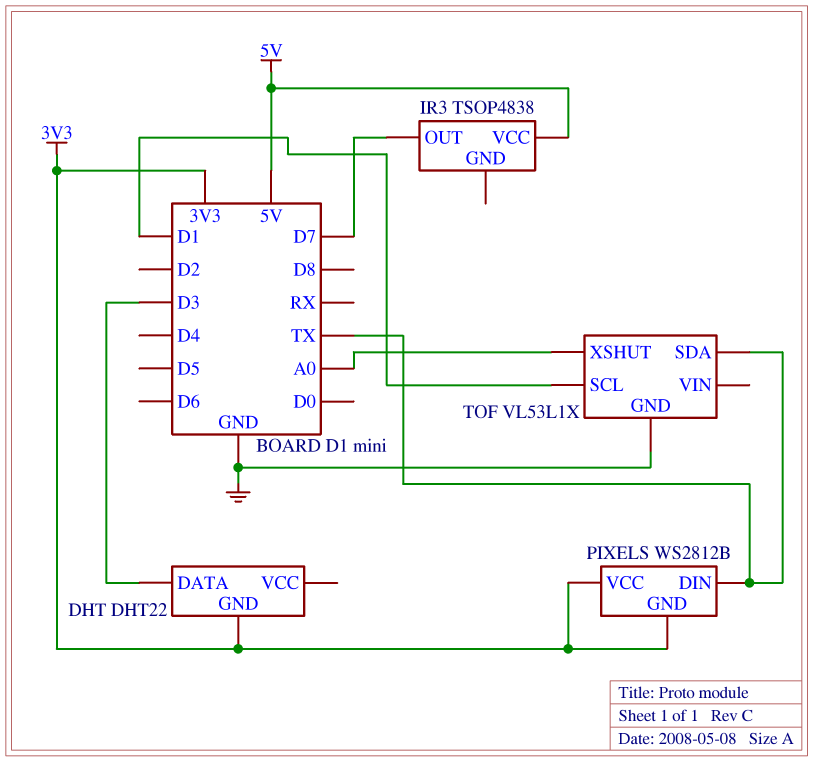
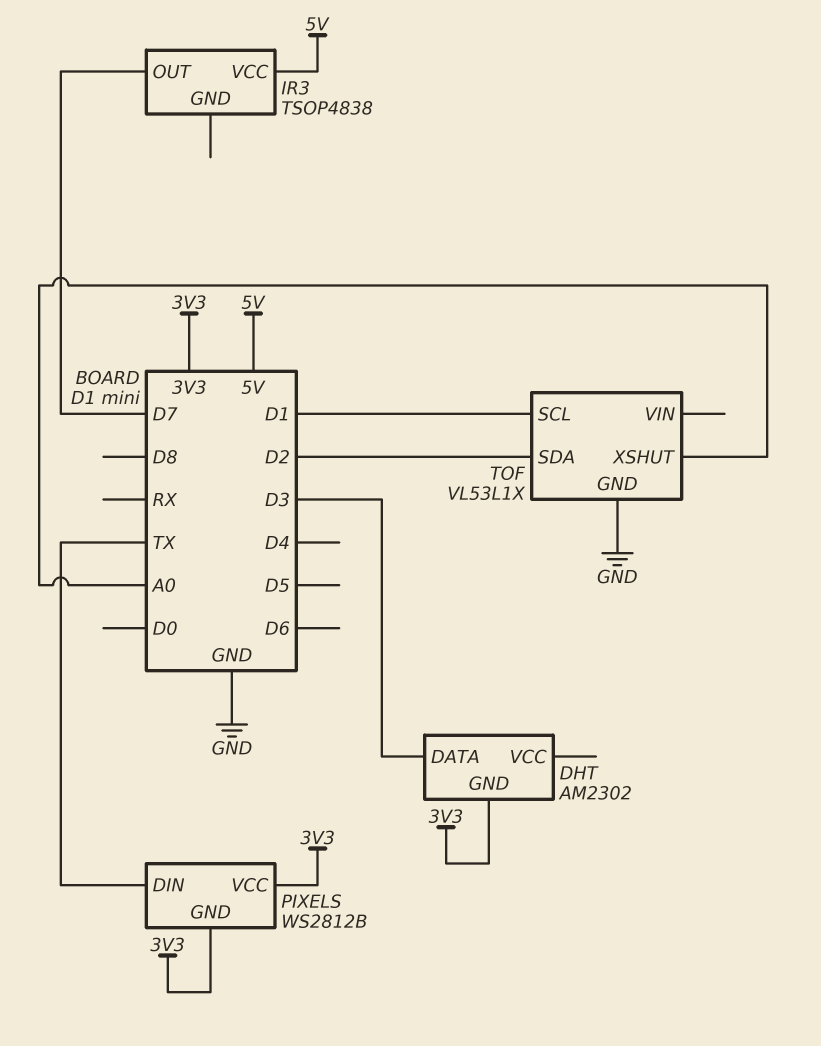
DHT: DHT22 -> AM2302
TOF pin SDA: TX -> D2

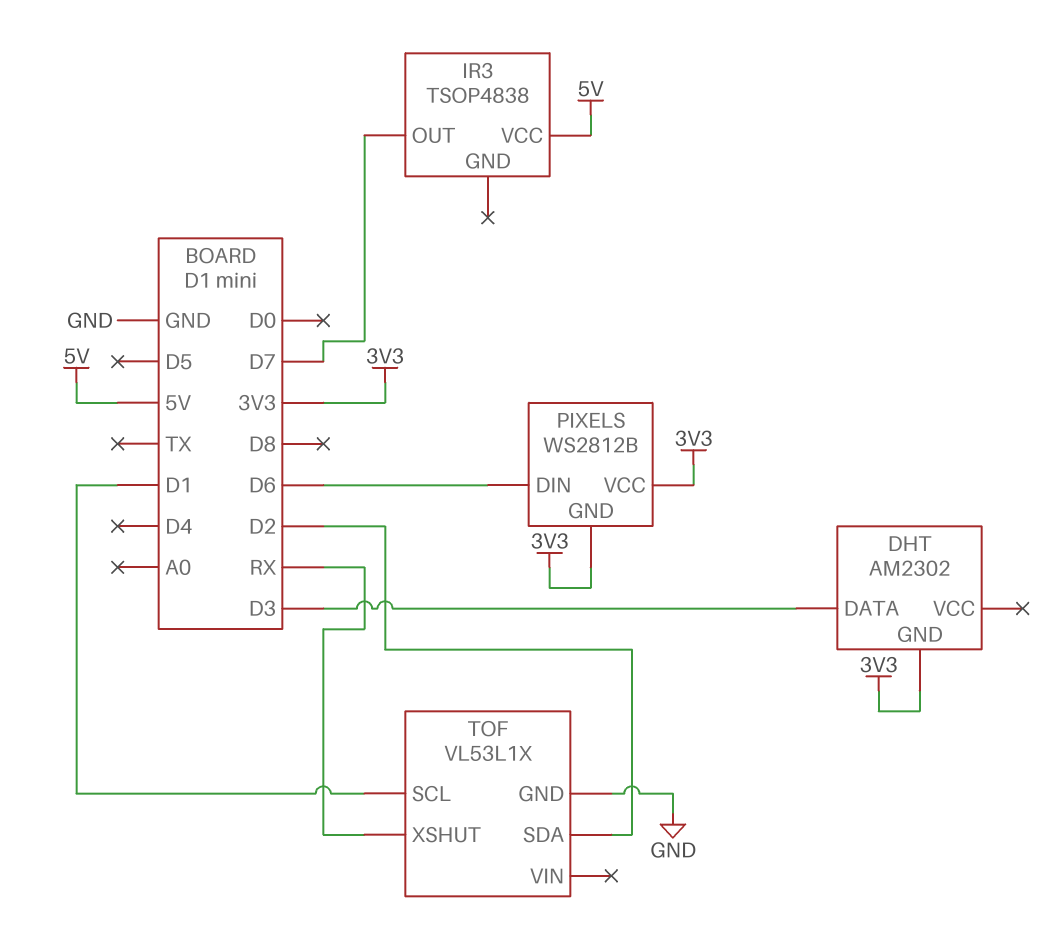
PIXELS pin DIN: TX -> D6
TOF pin XSHUT: A0 -> RX

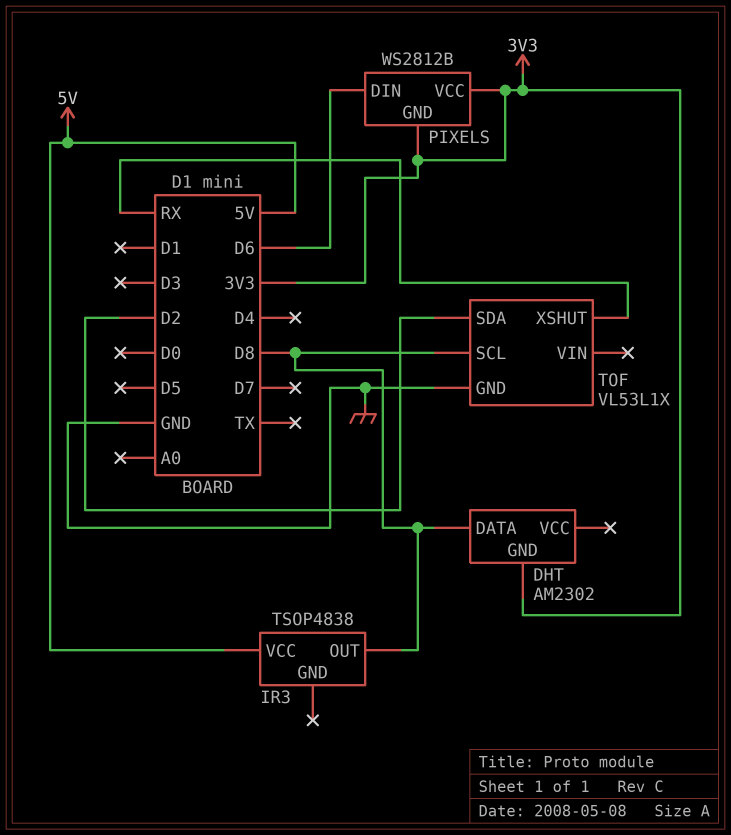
DHT pin DATA: D3 -> D8
IR3 pin OUT: D7 -> D8
TOF pin SCL: D1 -> D8

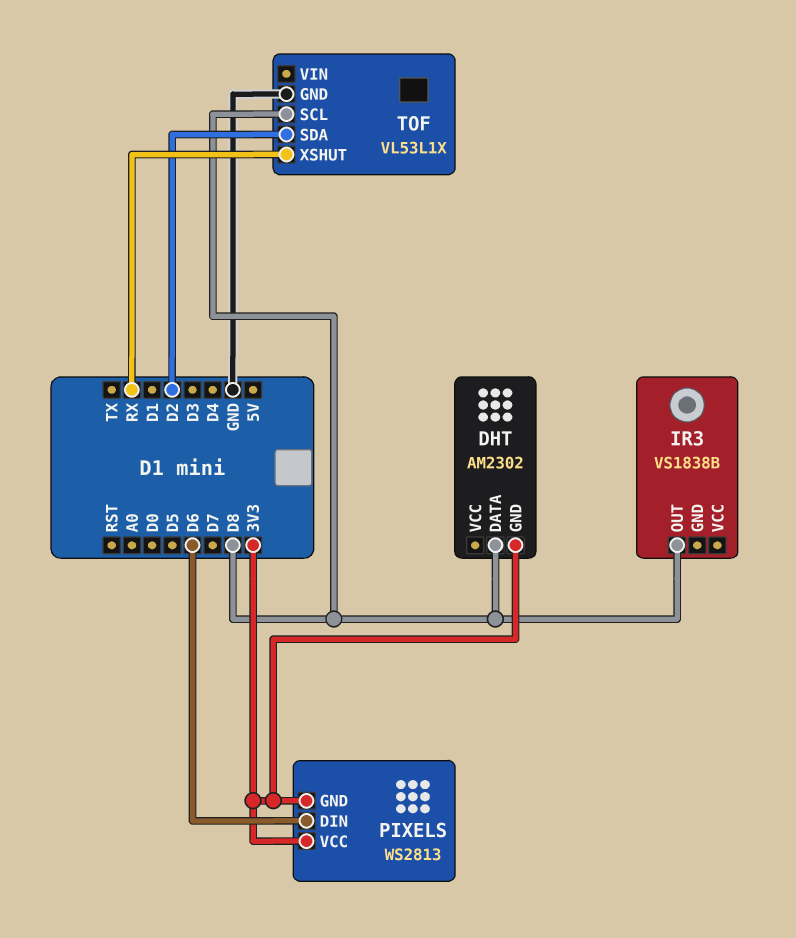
IR3: TSOP4838 -> VS1838B
IR3 pin VCC: 5V -> none
PIXELS: WS2812B -> WS2813

